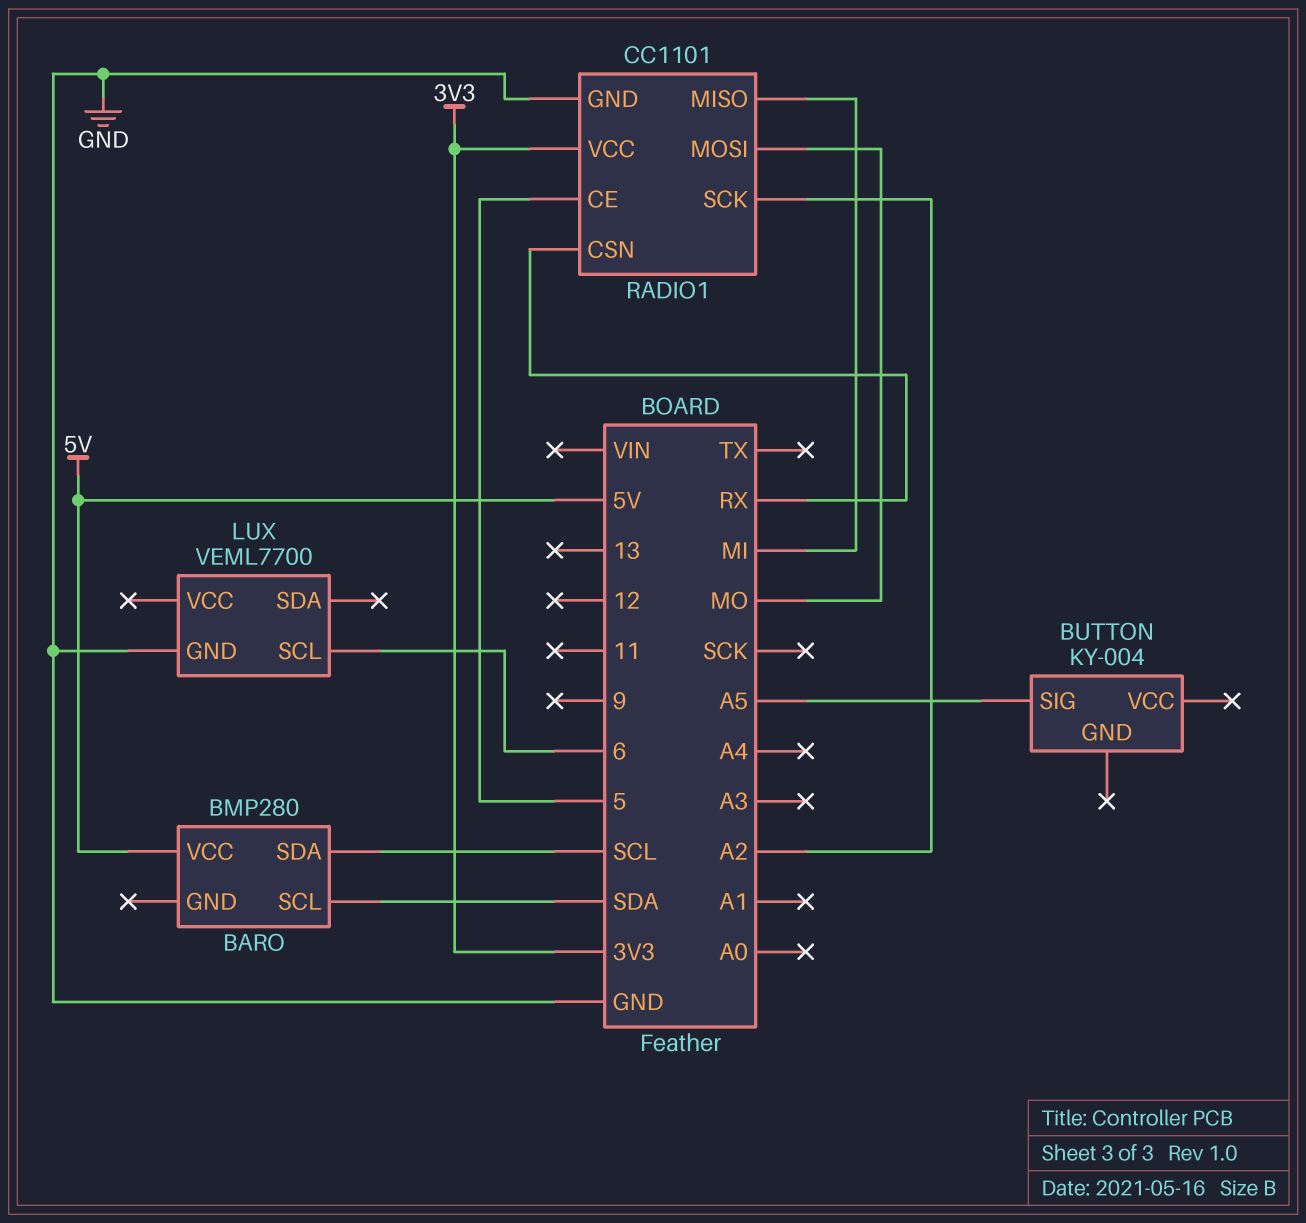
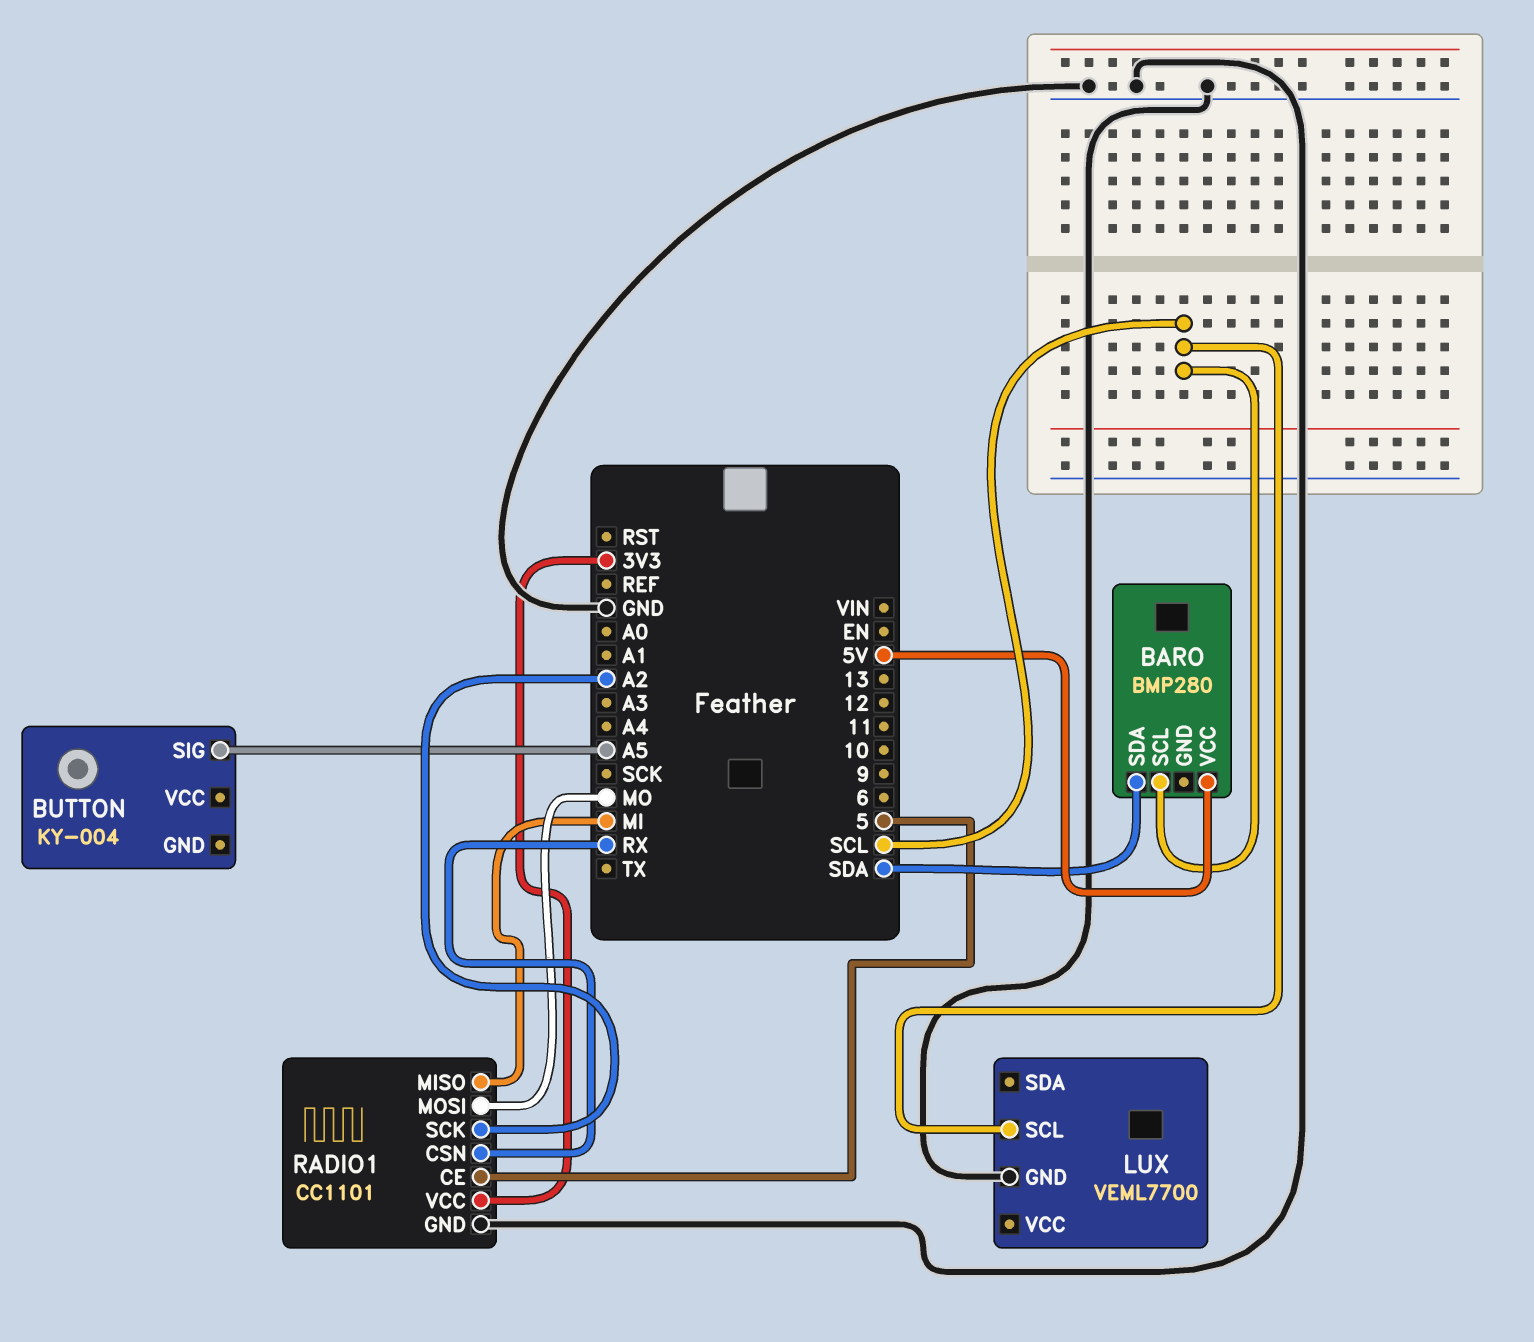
BARO pin SCL: SDA -> SCL
BARO pin SDA: SCL -> SDA
LUX pin SCL: 6 -> SCL

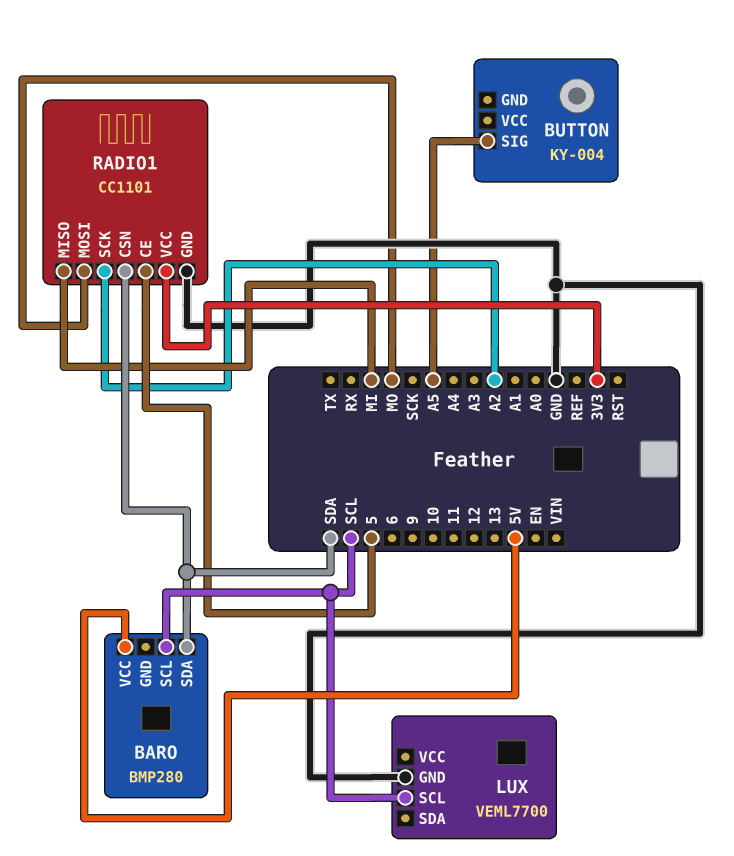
RADIO1 pin CSN: RX -> SDA

